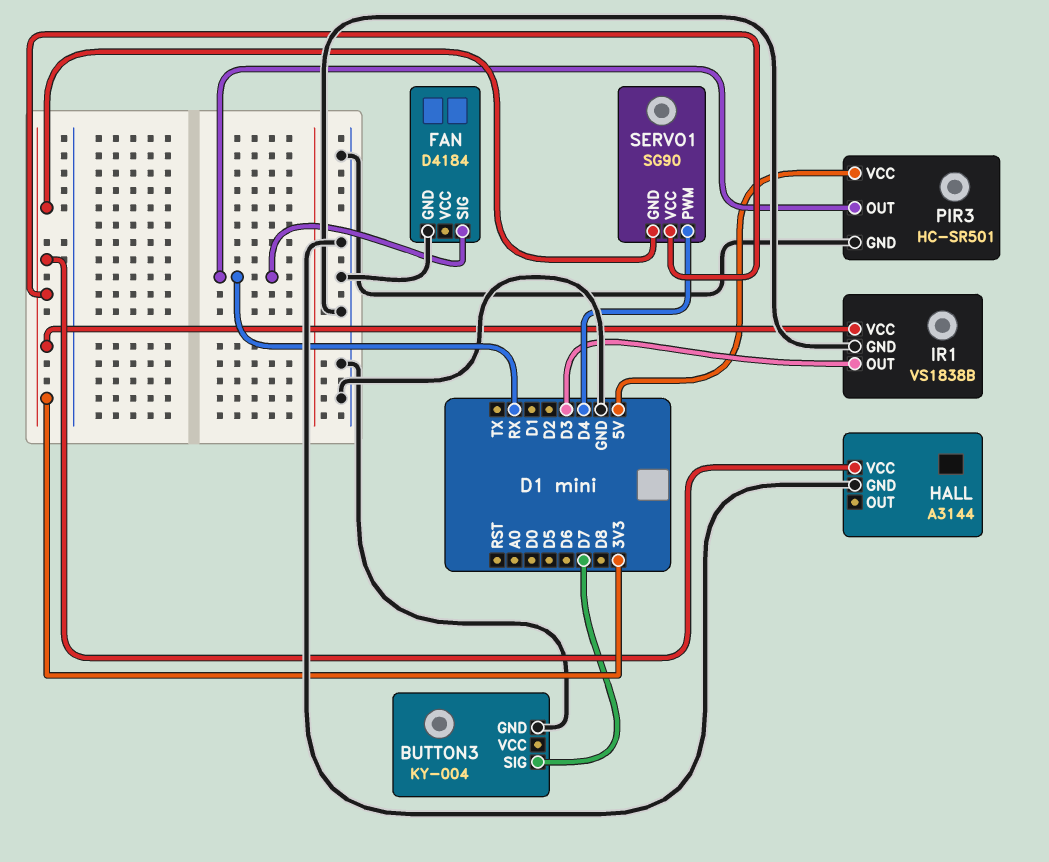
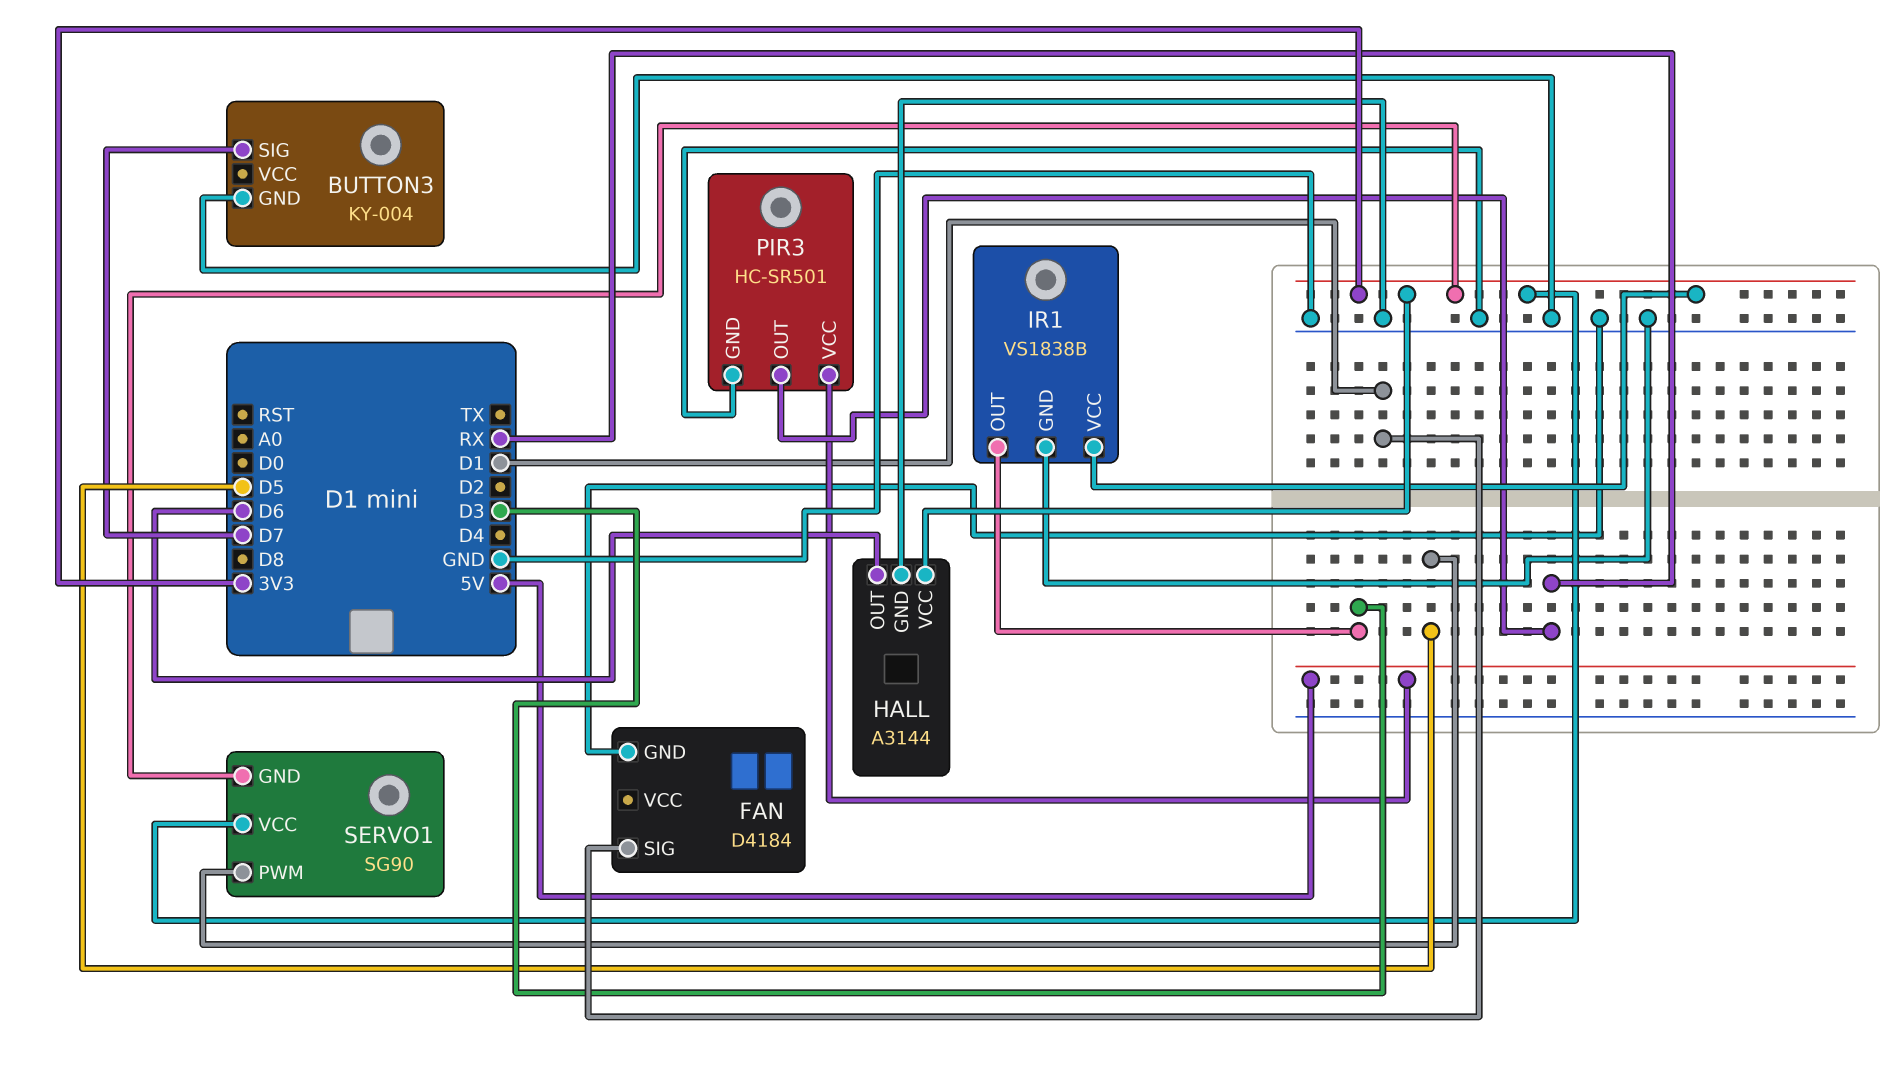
FAN pin SIG: RX -> D1
HALL pin OUT: none -> D6
SERVO1 pin PWM: D4 -> D5

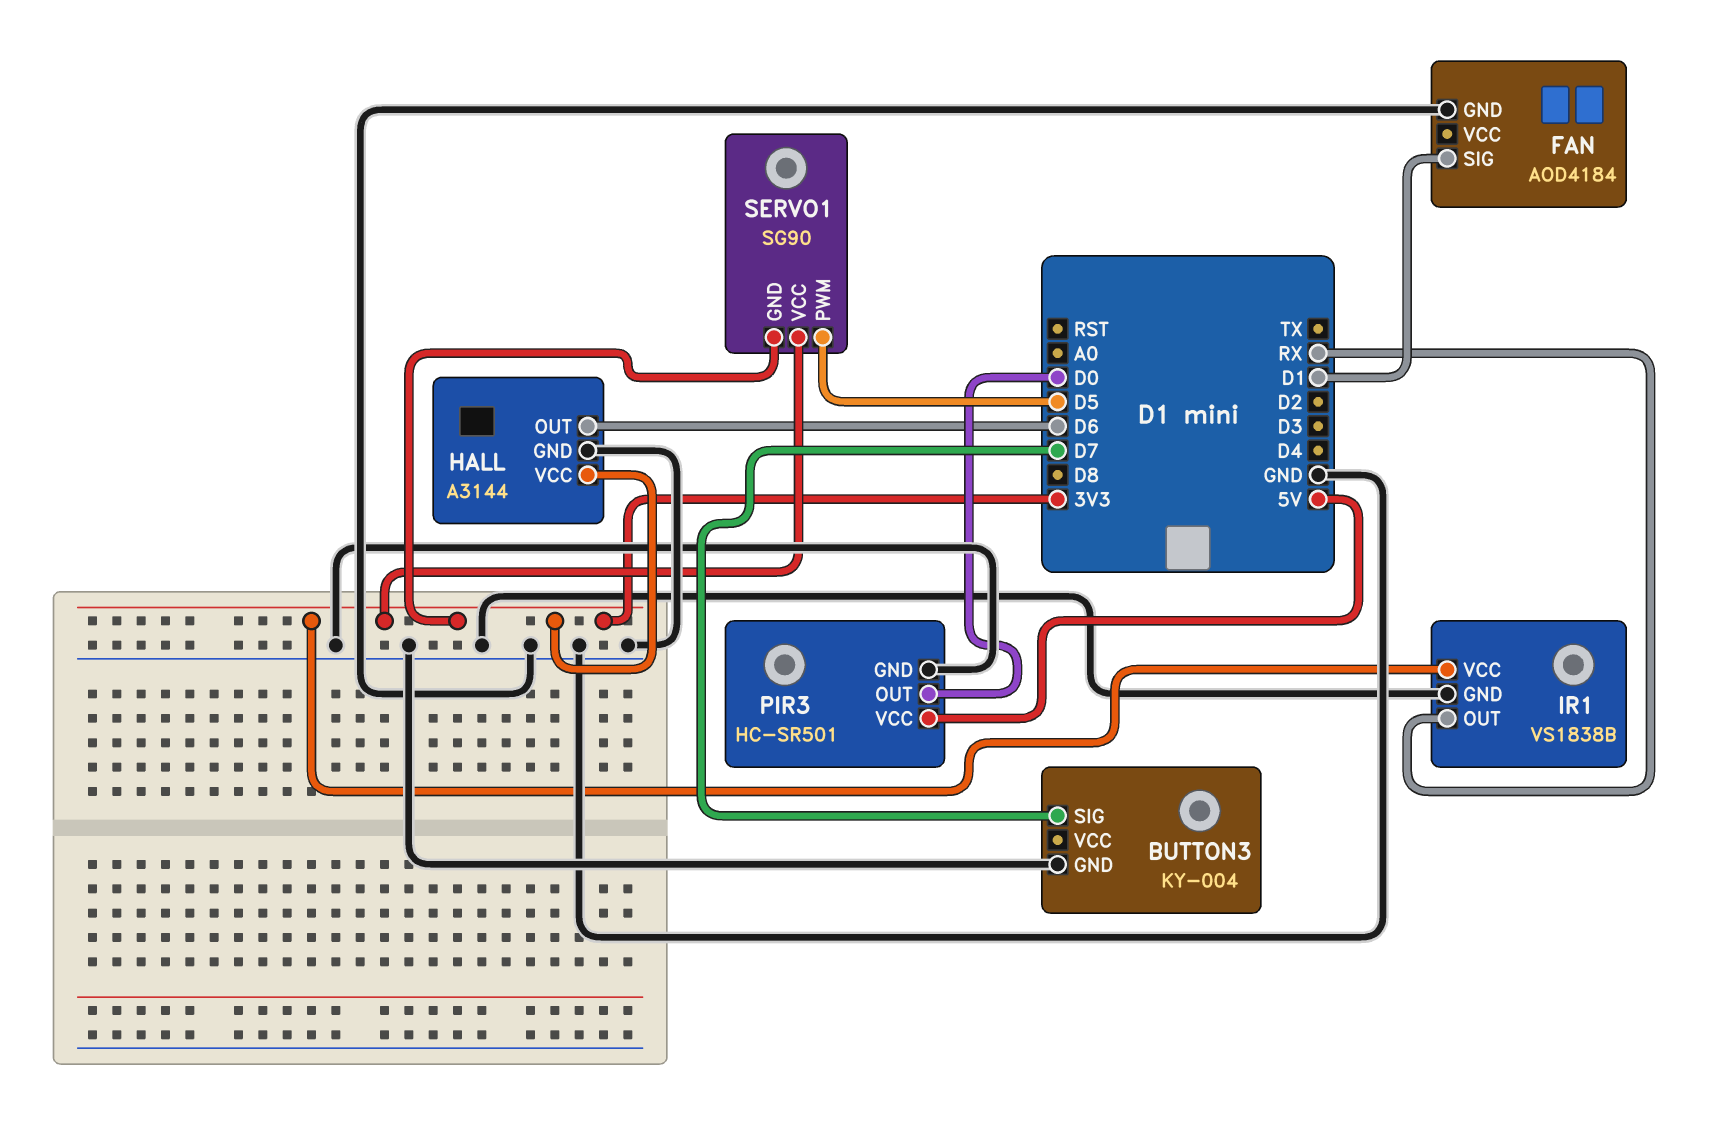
FAN: D4184 -> AOD4184
IR1 pin OUT: D3 -> RX
PIR3 pin OUT: RX -> D0

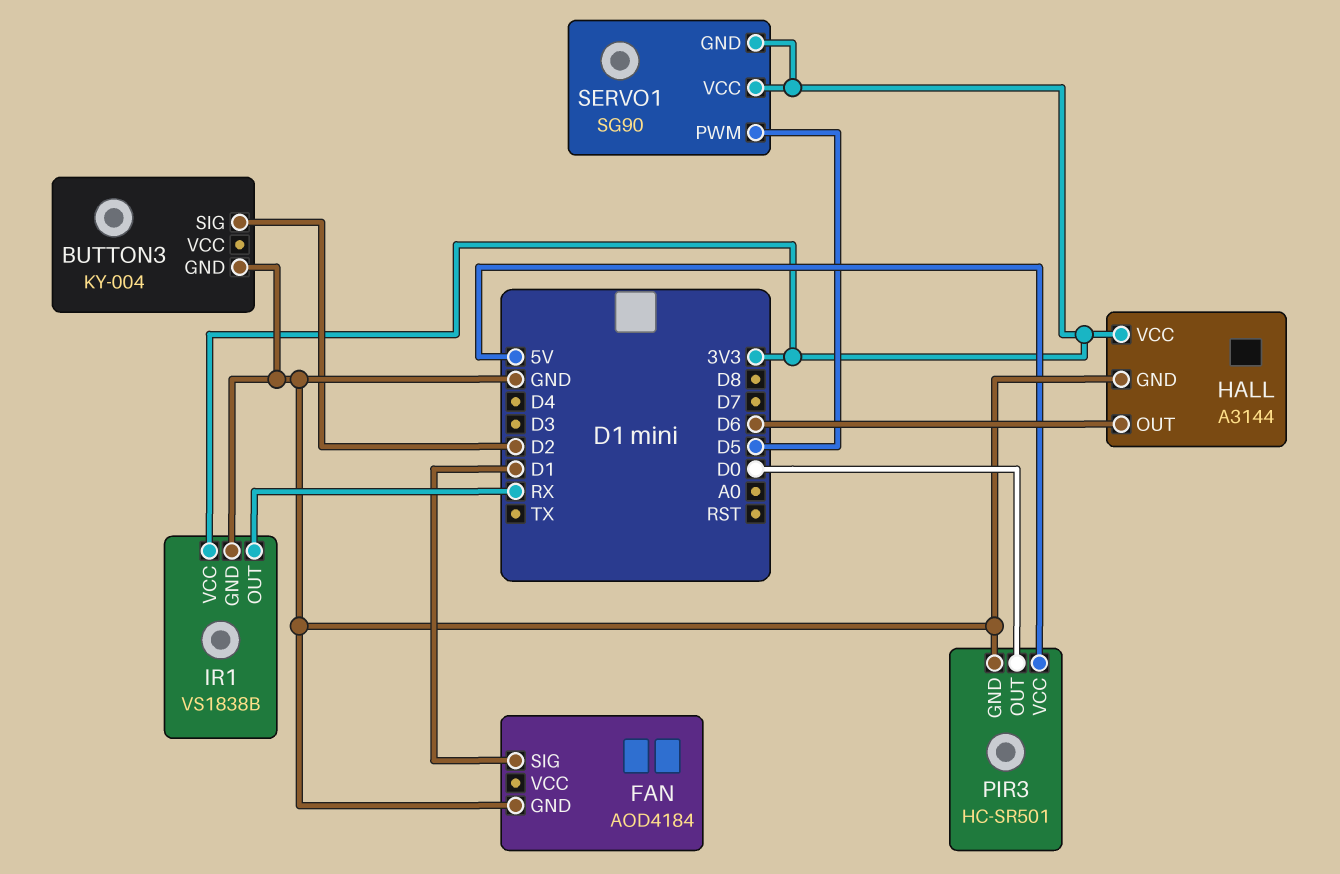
BUTTON3 pin SIG: D7 -> D2

